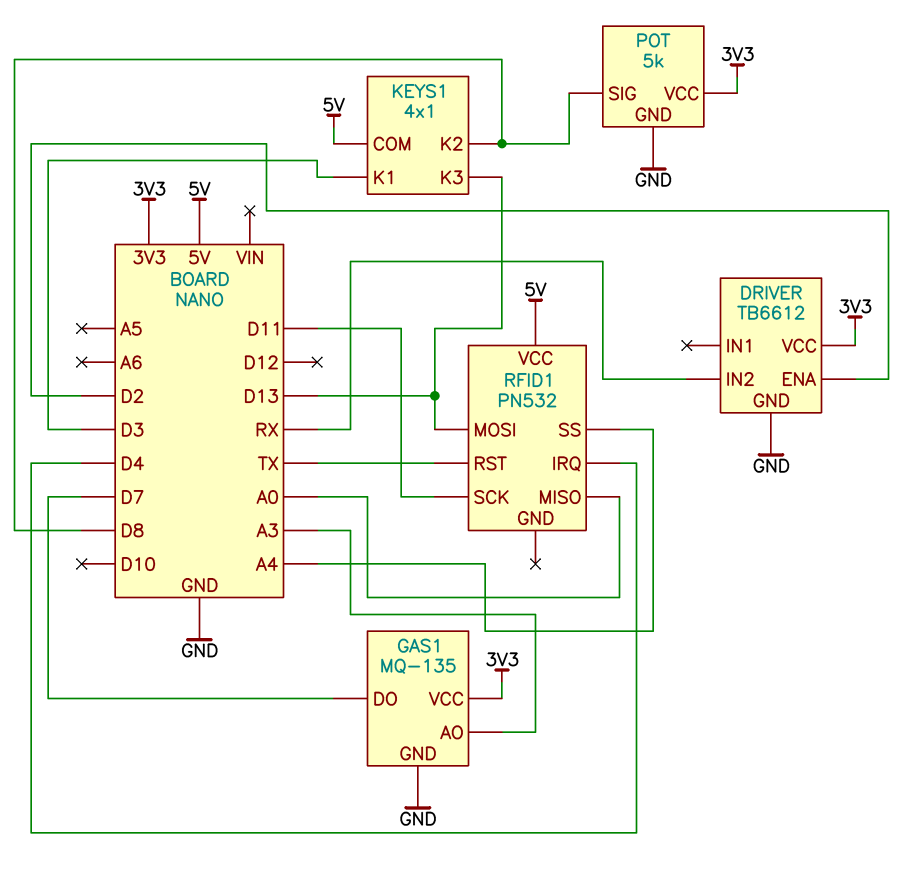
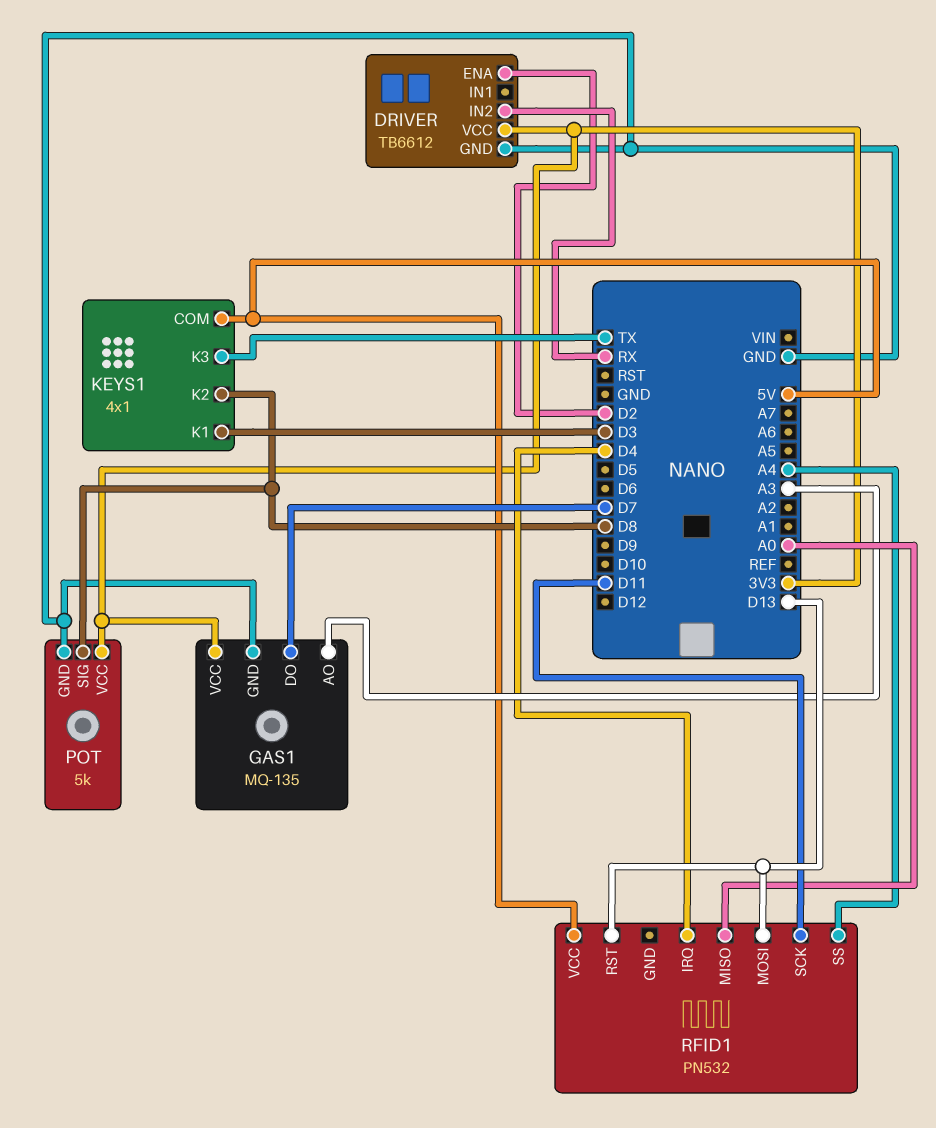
KEYS1 pin K3: D13 -> TX
RFID1 pin RST: TX -> D13

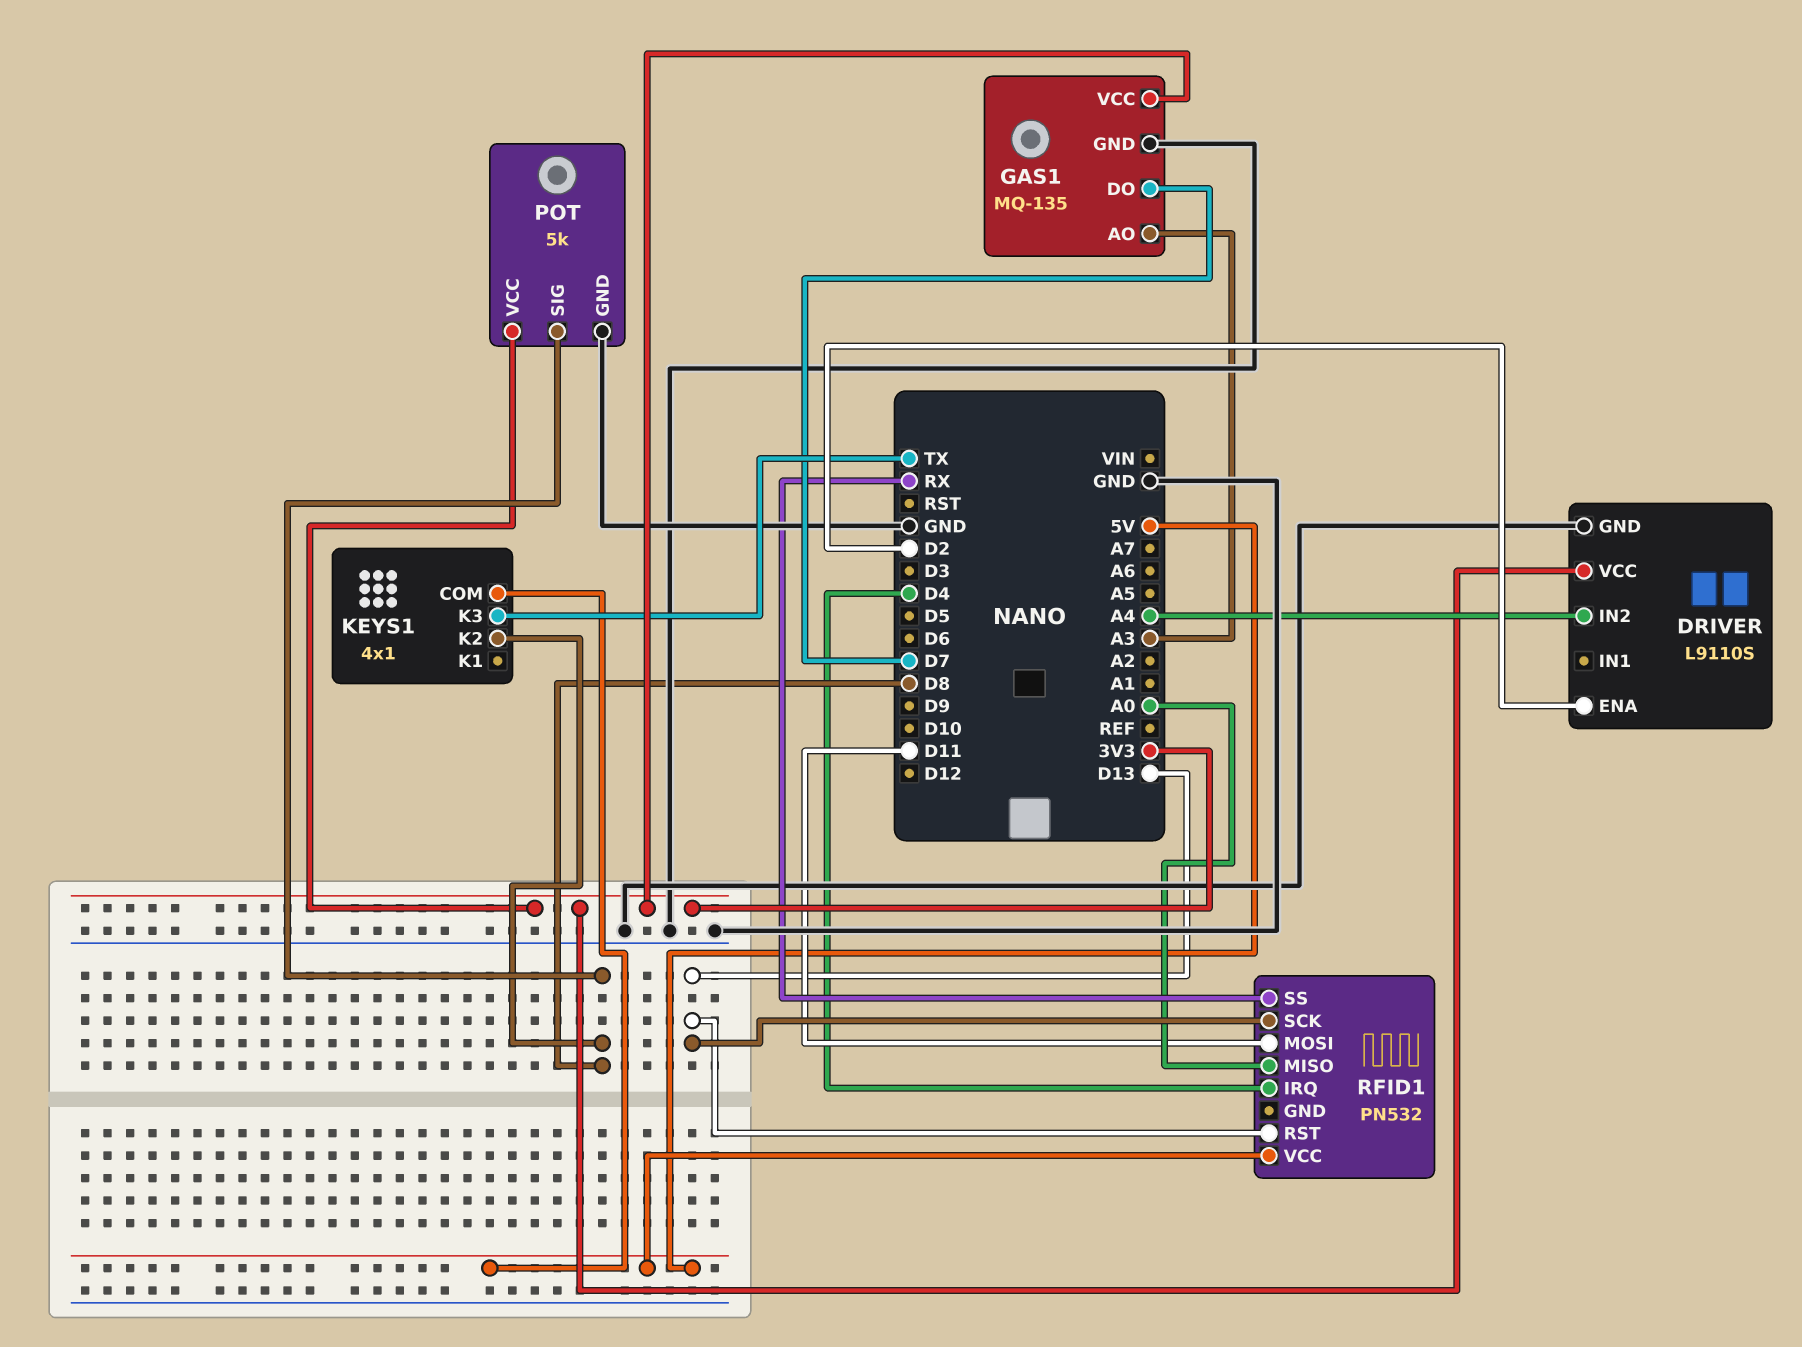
DRIVER: TB6612 -> L9110S
DRIVER pin IN2: RX -> A4
KEYS1 pin K1: D3 -> none
RFID1 pin MOSI: D13 -> D11
RFID1 pin SCK: D11 -> D13
RFID1 pin SS: A4 -> RX

